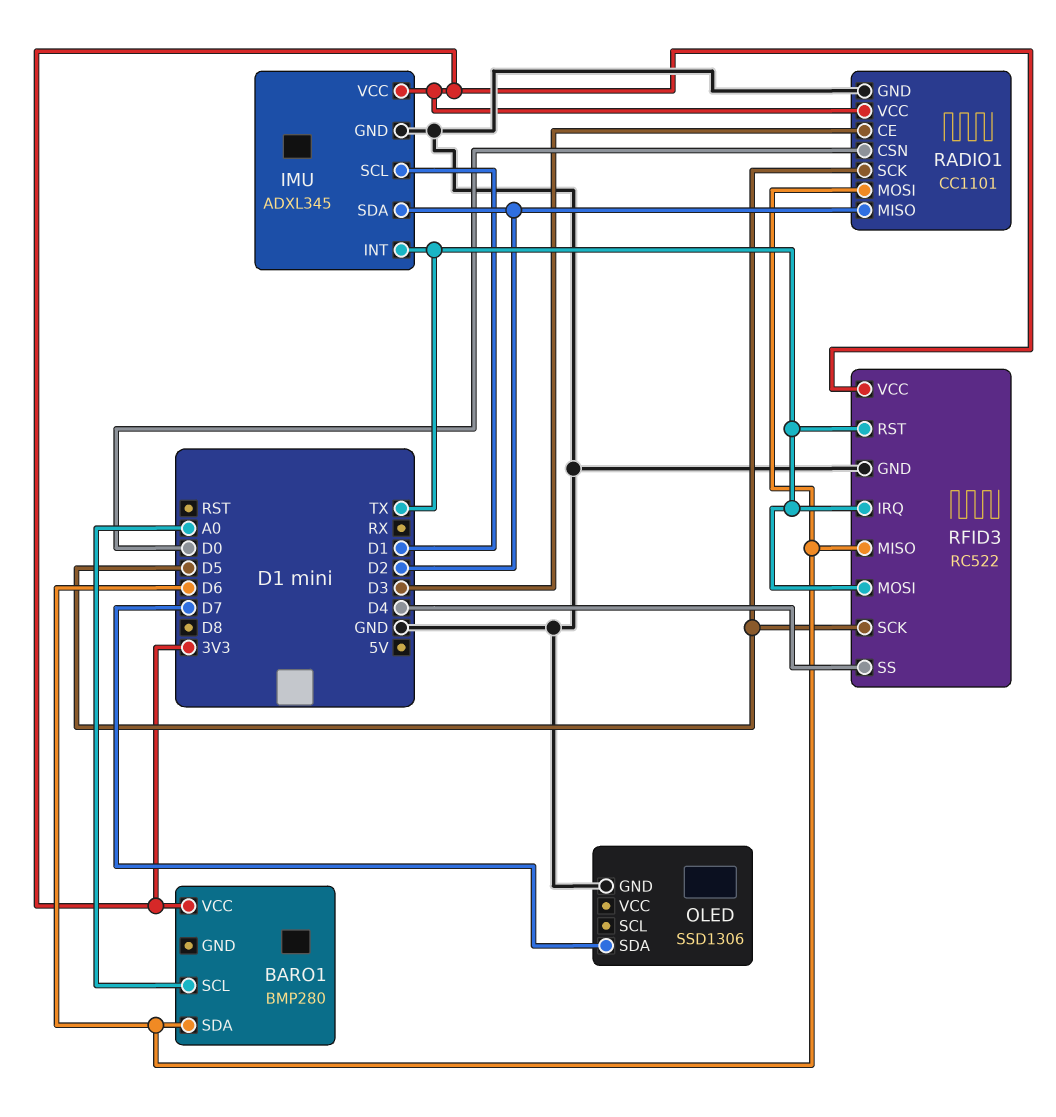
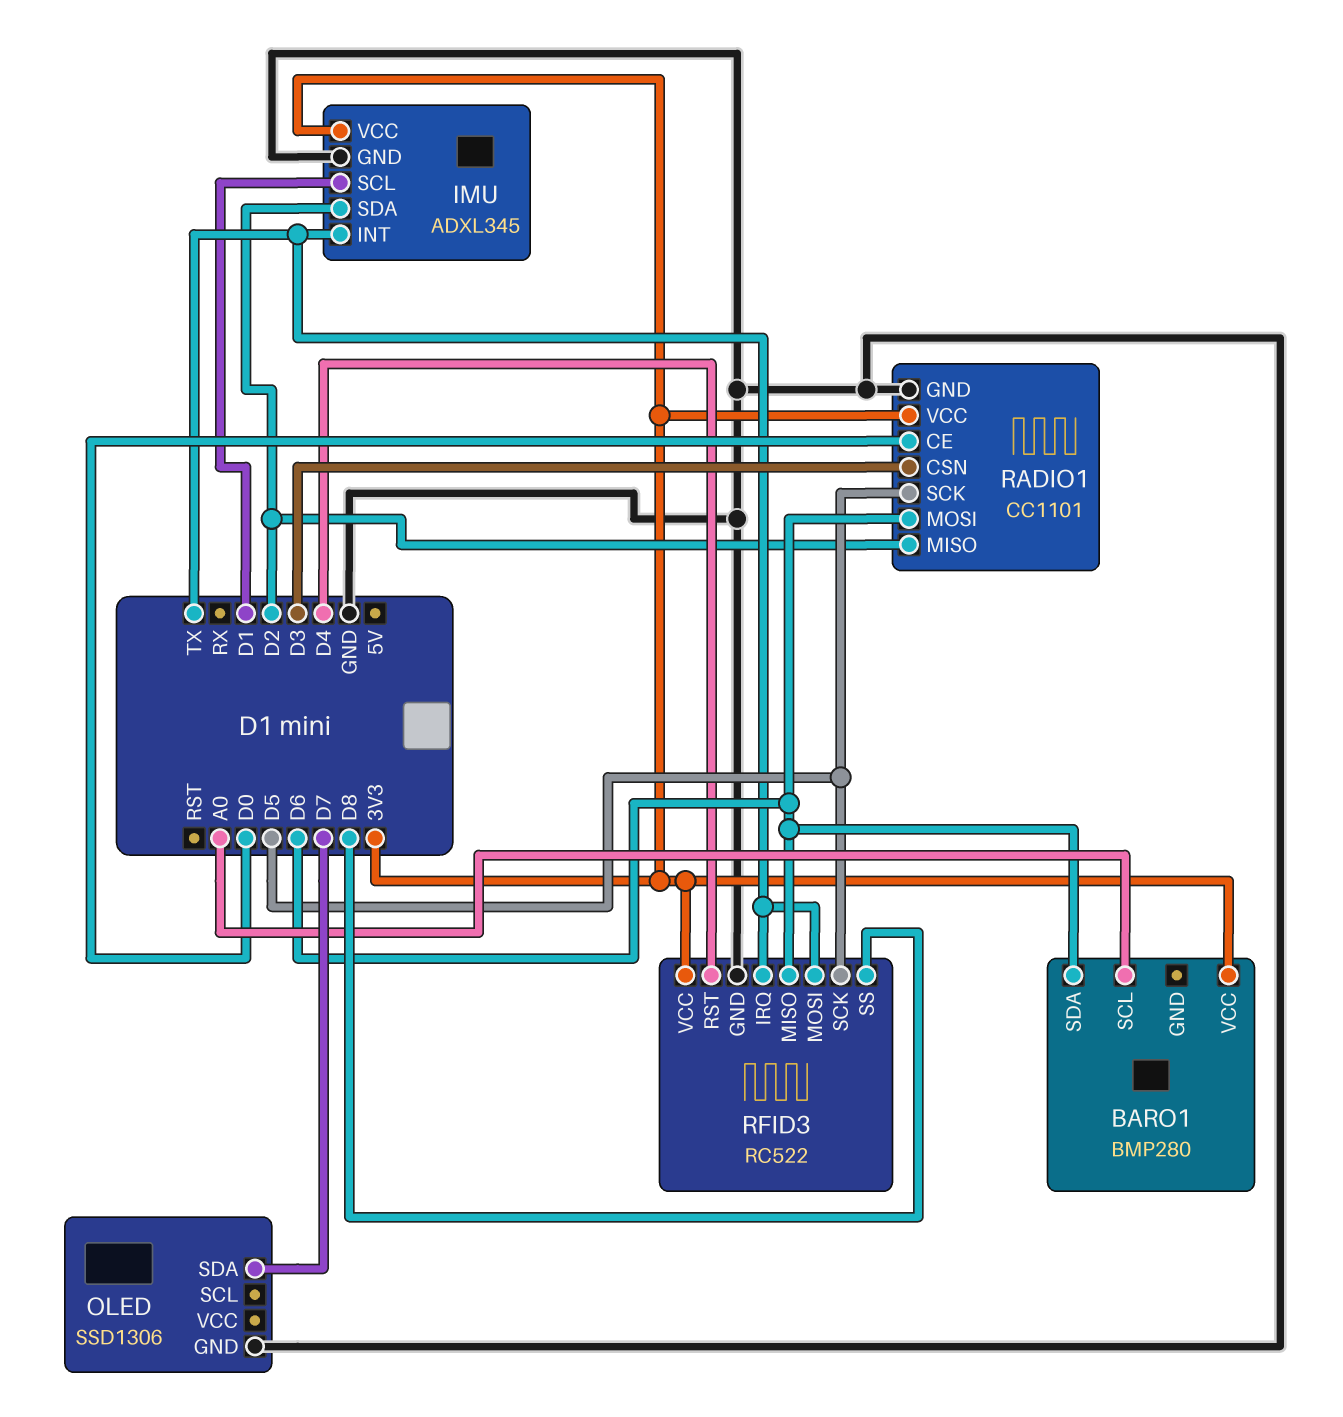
RADIO1 pin CE: D3 -> D0
RADIO1 pin CSN: D0 -> D3
RFID3 pin RST: TX -> D4
RFID3 pin SS: D4 -> D8

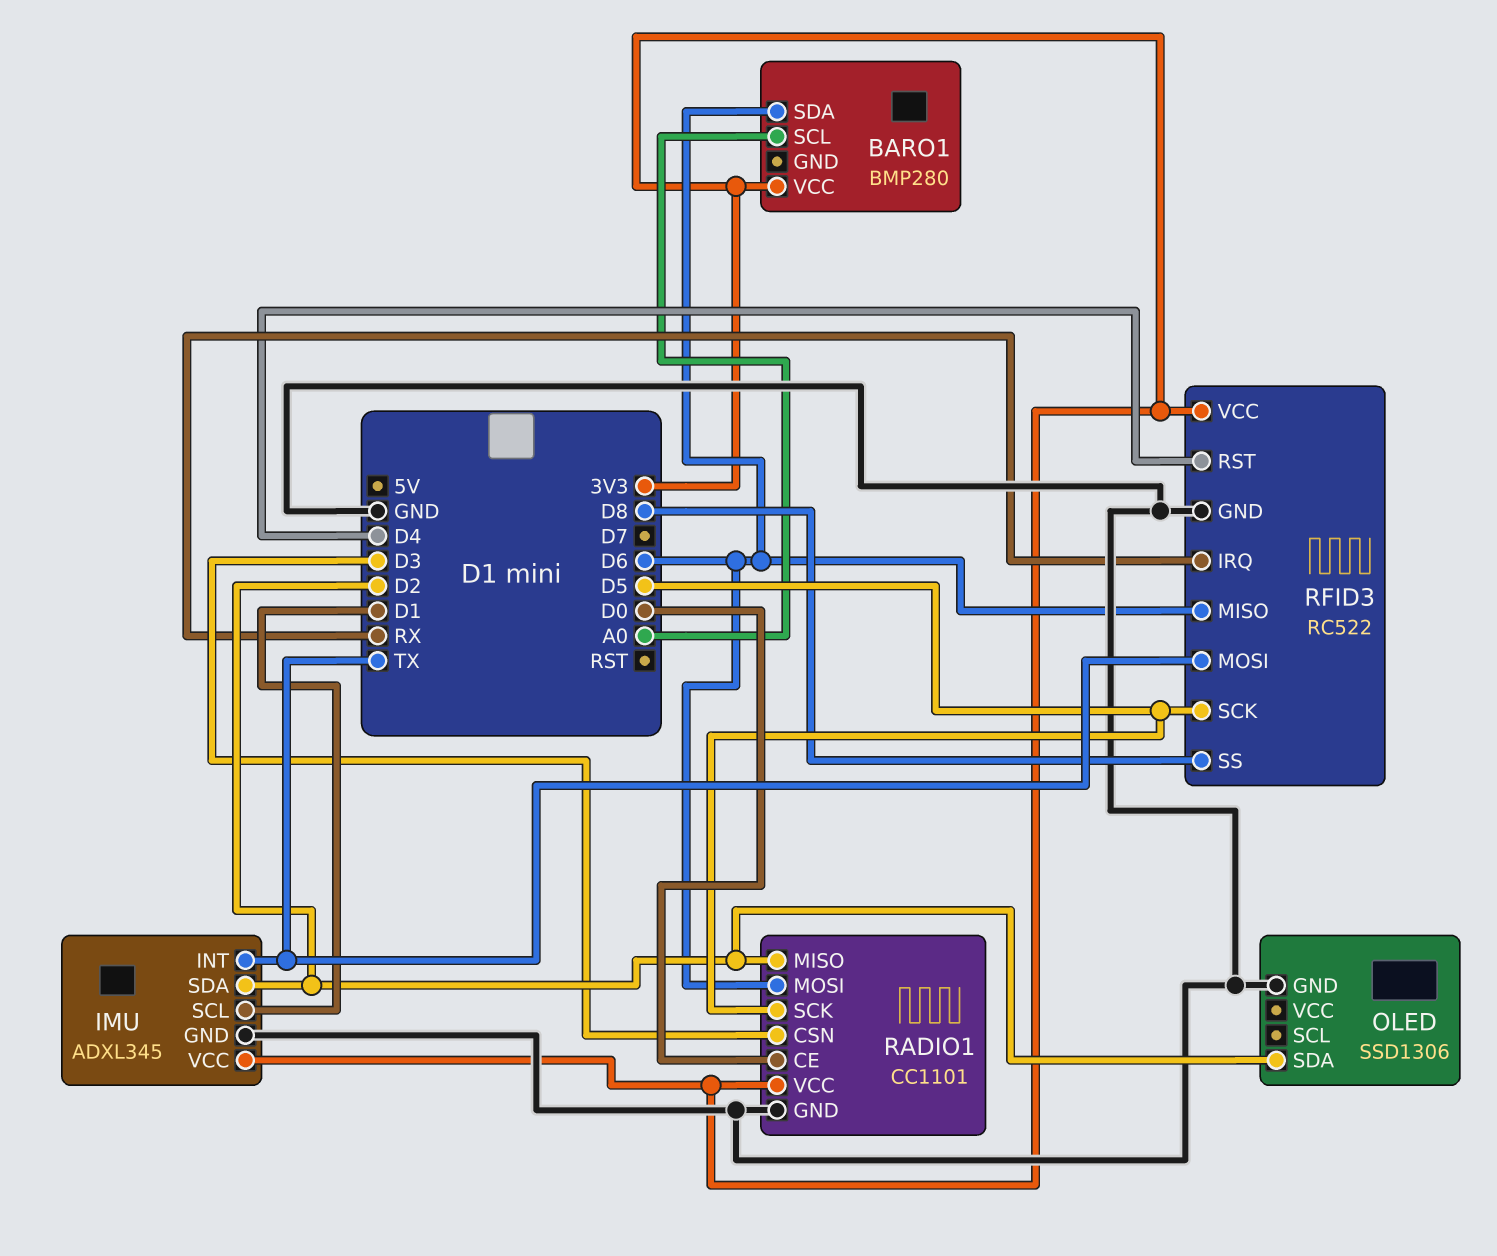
OLED pin SDA: D7 -> D2
RFID3 pin IRQ: TX -> RX

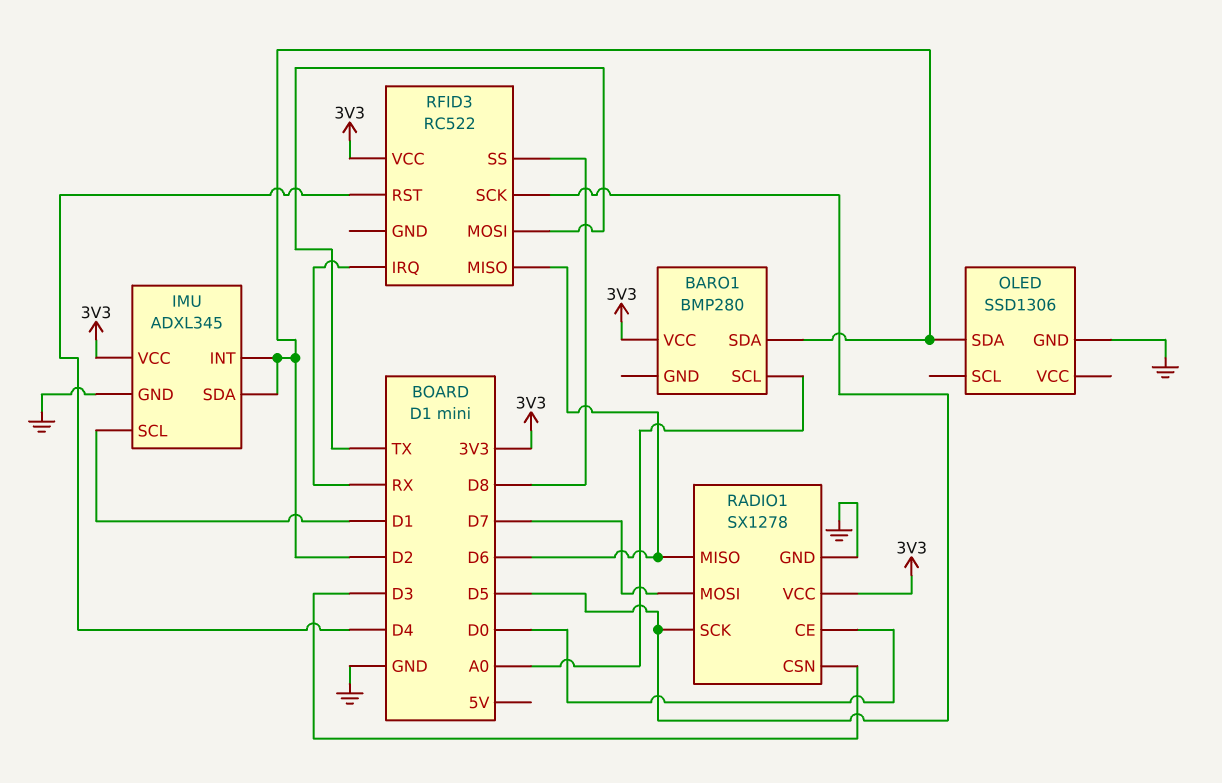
BARO1 pin SDA: D6 -> D2
IMU pin INT: TX -> D2
RADIO1: CC1101 -> SX1278
RADIO1 pin MISO: D2 -> D6
RADIO1 pin MOSI: D6 -> D7
RFID3 pin GND: GND -> none

